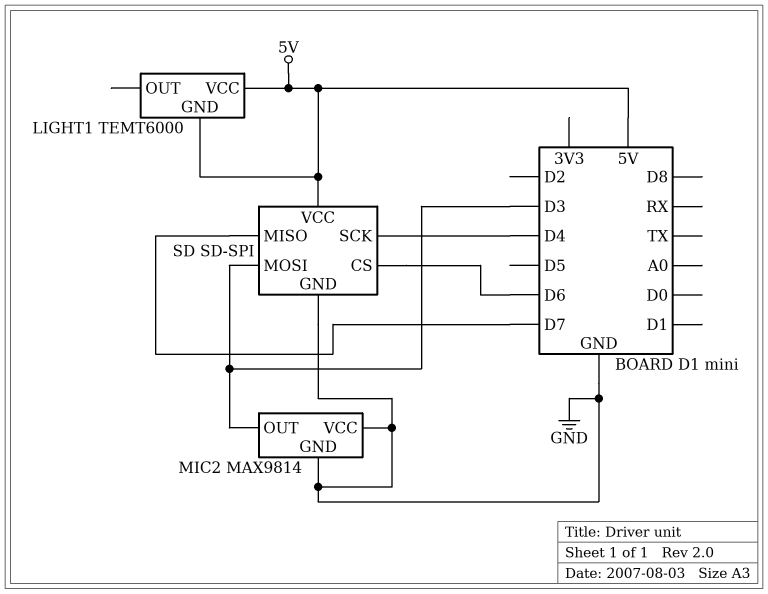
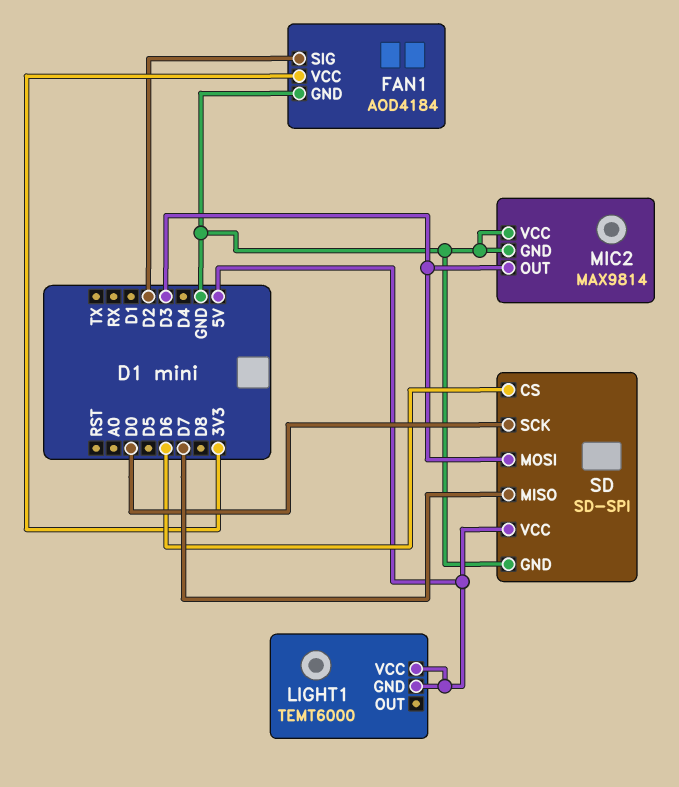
FAN1: none -> AOD4184
FAN1 pin GND: none -> GND
FAN1 pin SIG: none -> D2
FAN1 pin VCC: none -> 3V3
SD pin SCK: D4 -> D0

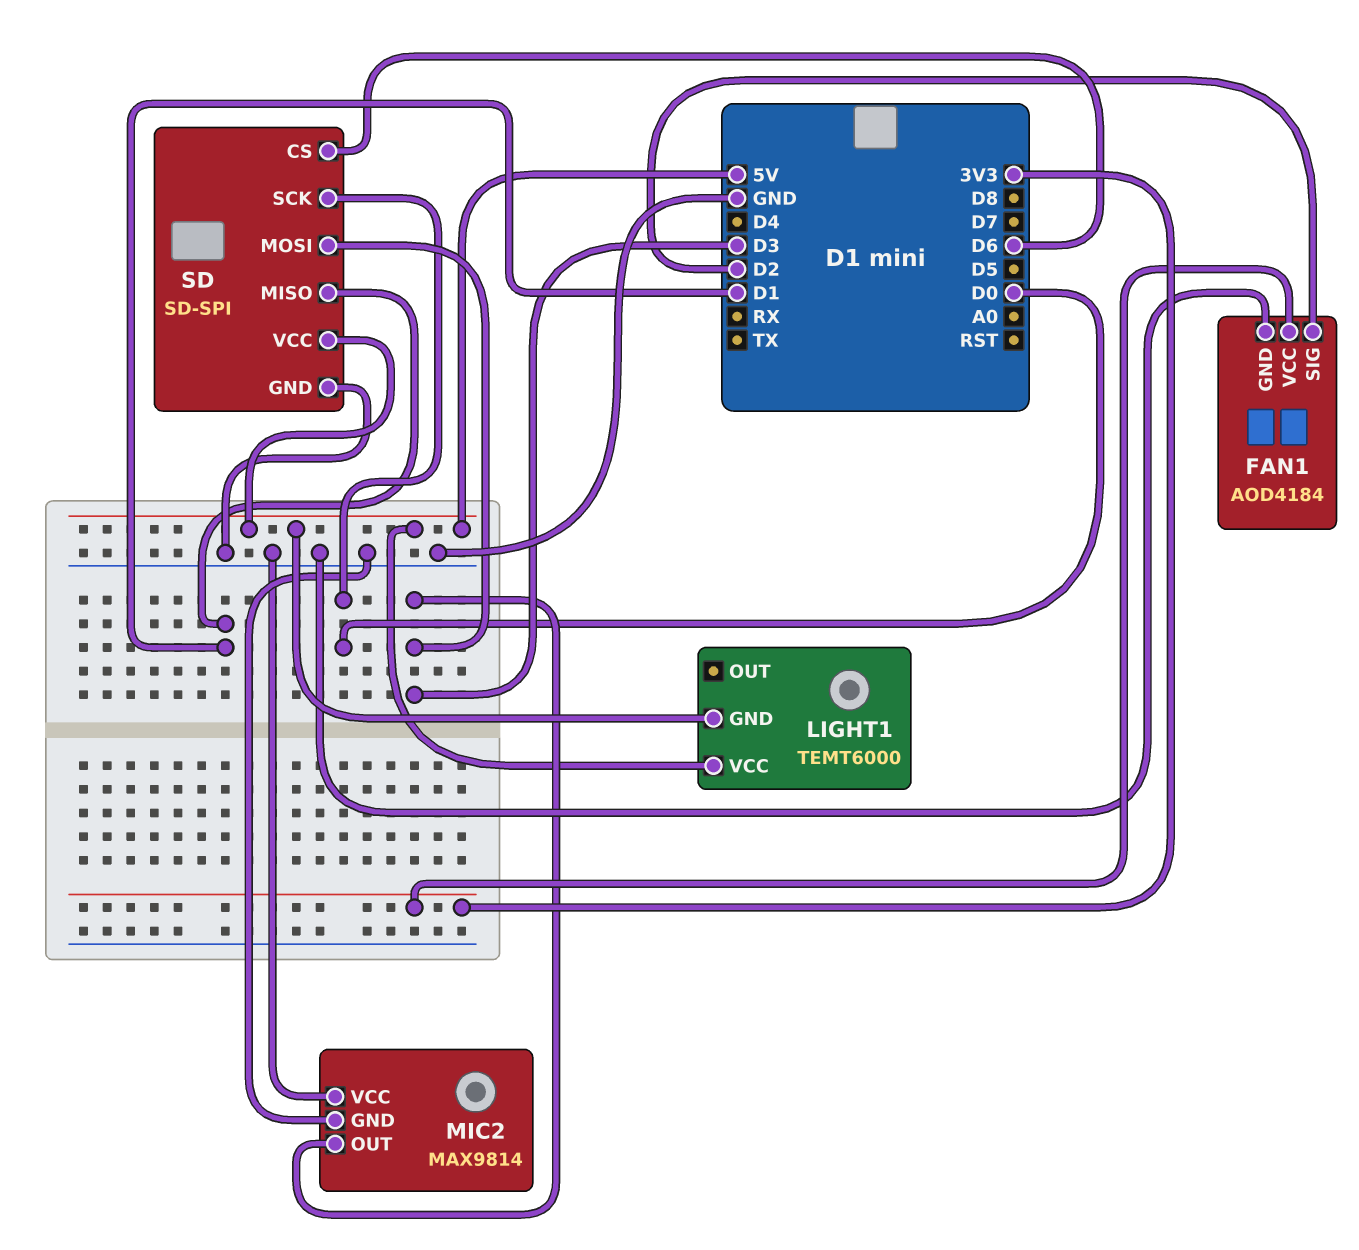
SD pin MISO: D7 -> D1

